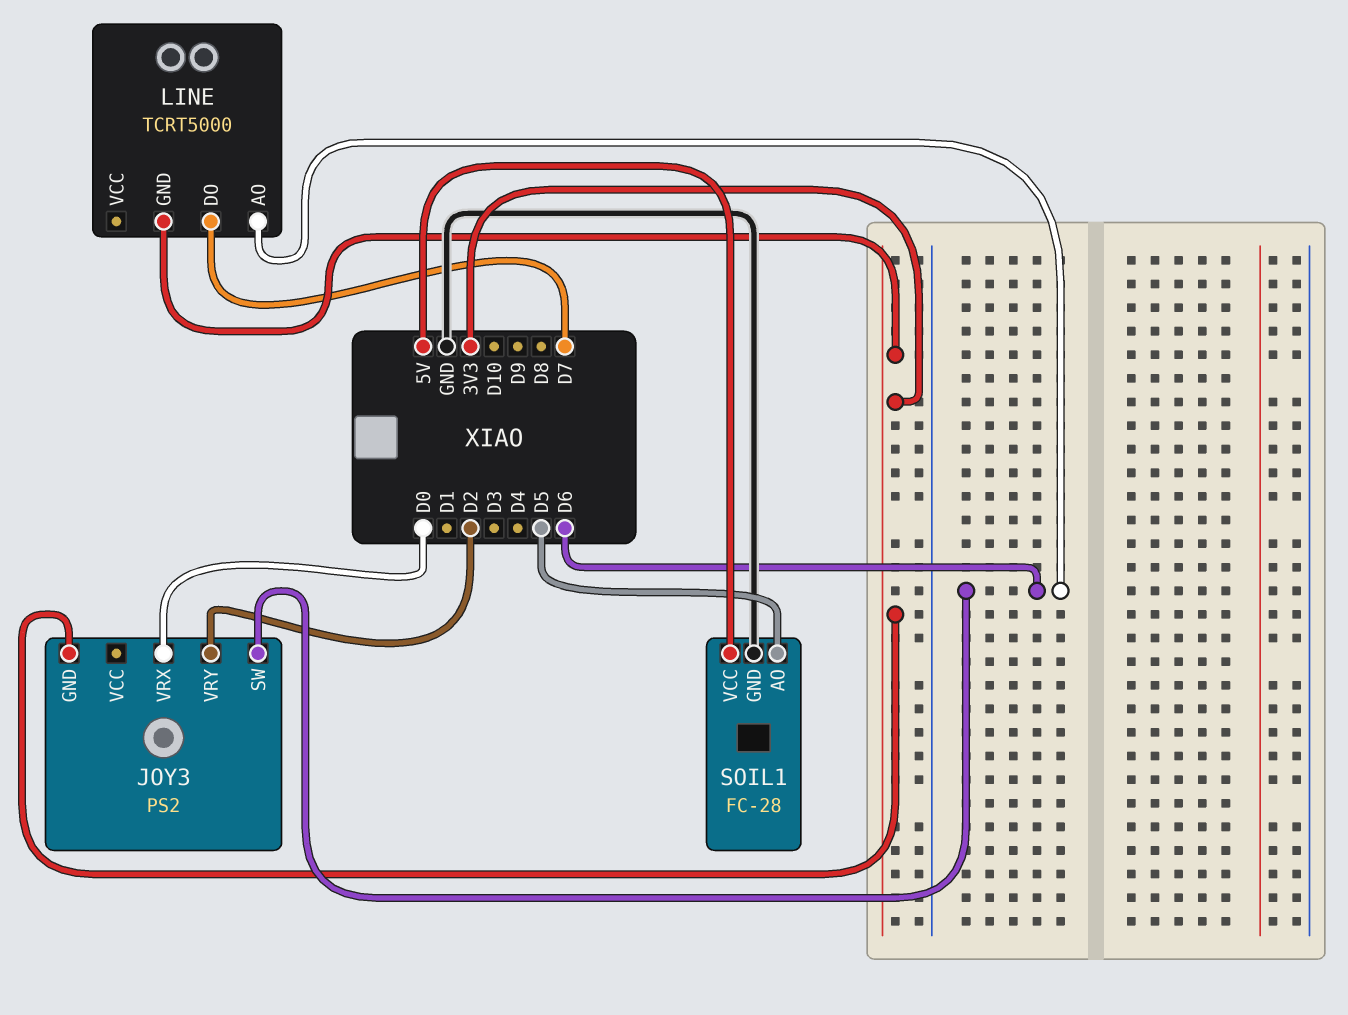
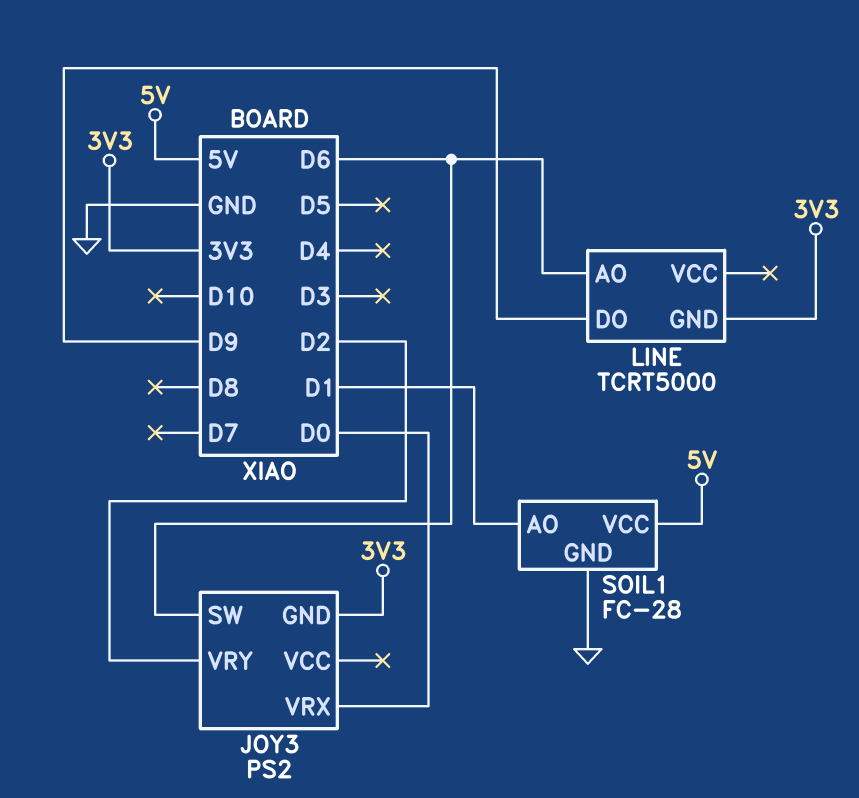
LINE pin DO: D7 -> D9
SOIL1 pin AO: D5 -> D1

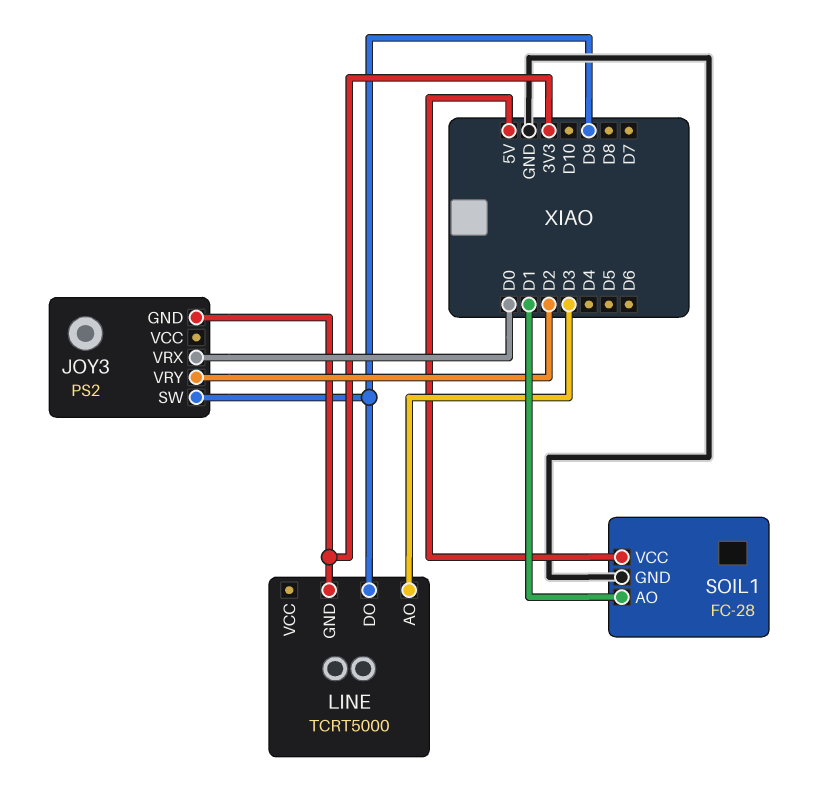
JOY3 pin SW: D6 -> D9
LINE pin AO: D6 -> D3

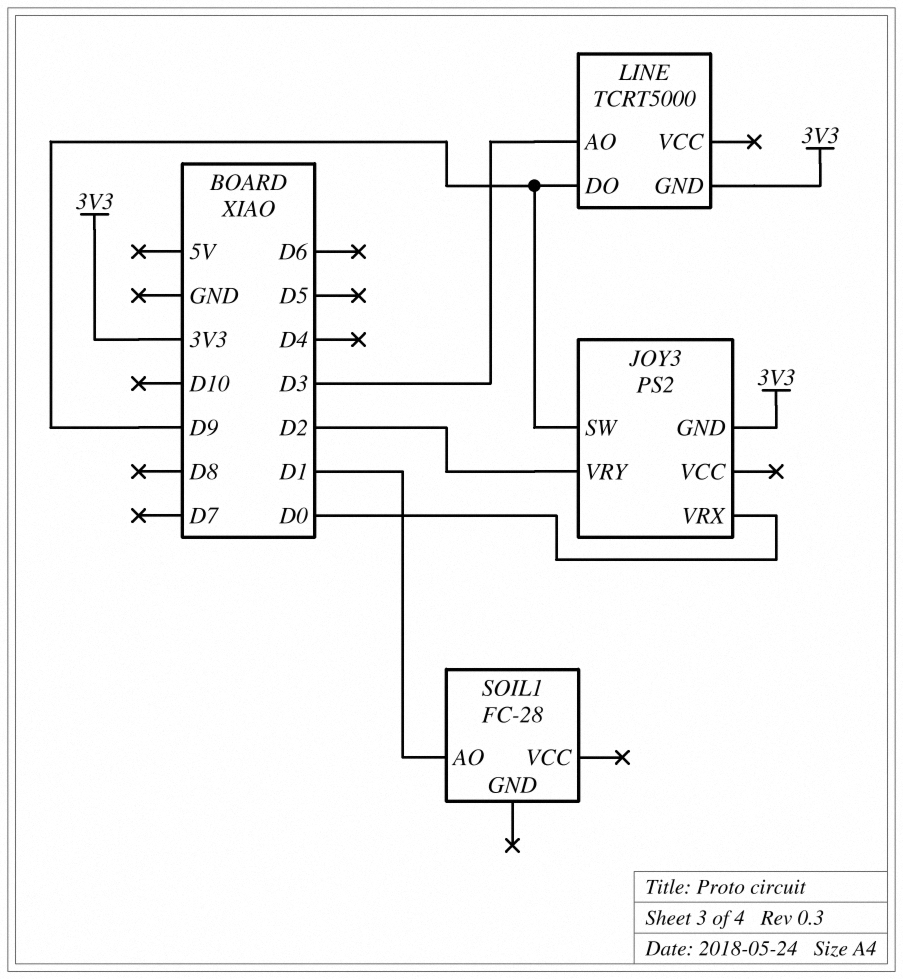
SOIL1 pin GND: GND -> none
SOIL1 pin VCC: 5V -> none

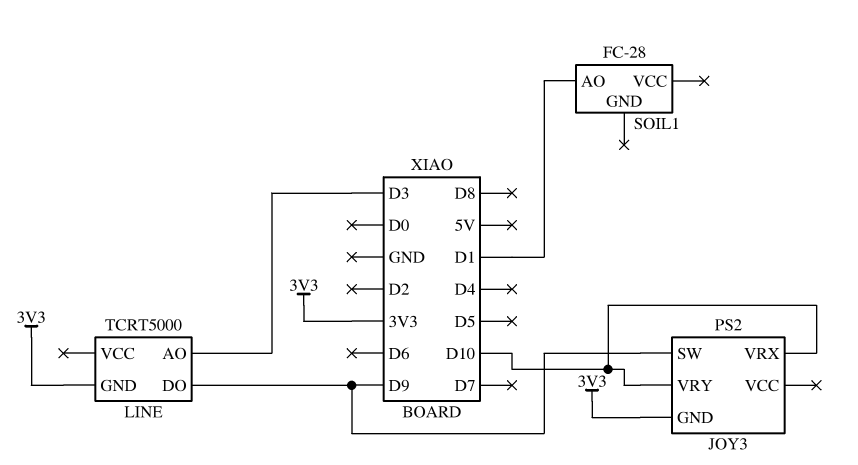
JOY3 pin VRX: D0 -> D10
JOY3 pin VRY: D2 -> D10

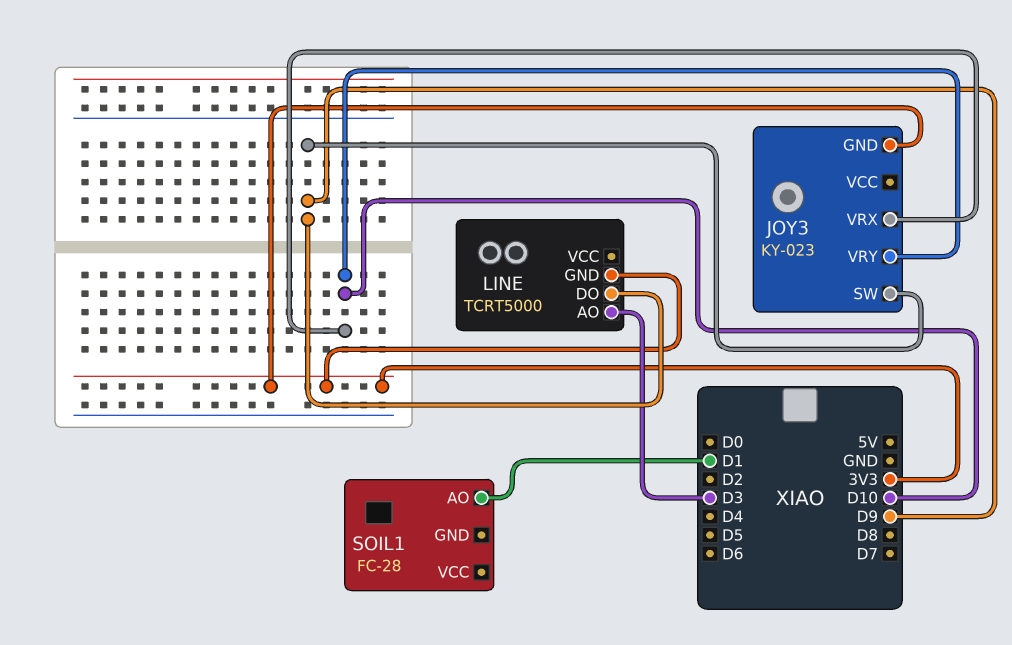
JOY3: PS2 -> KY-023

